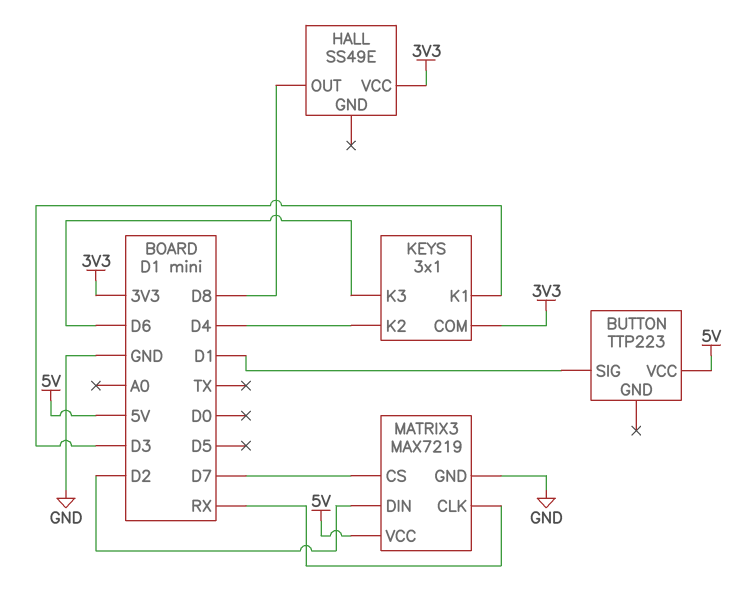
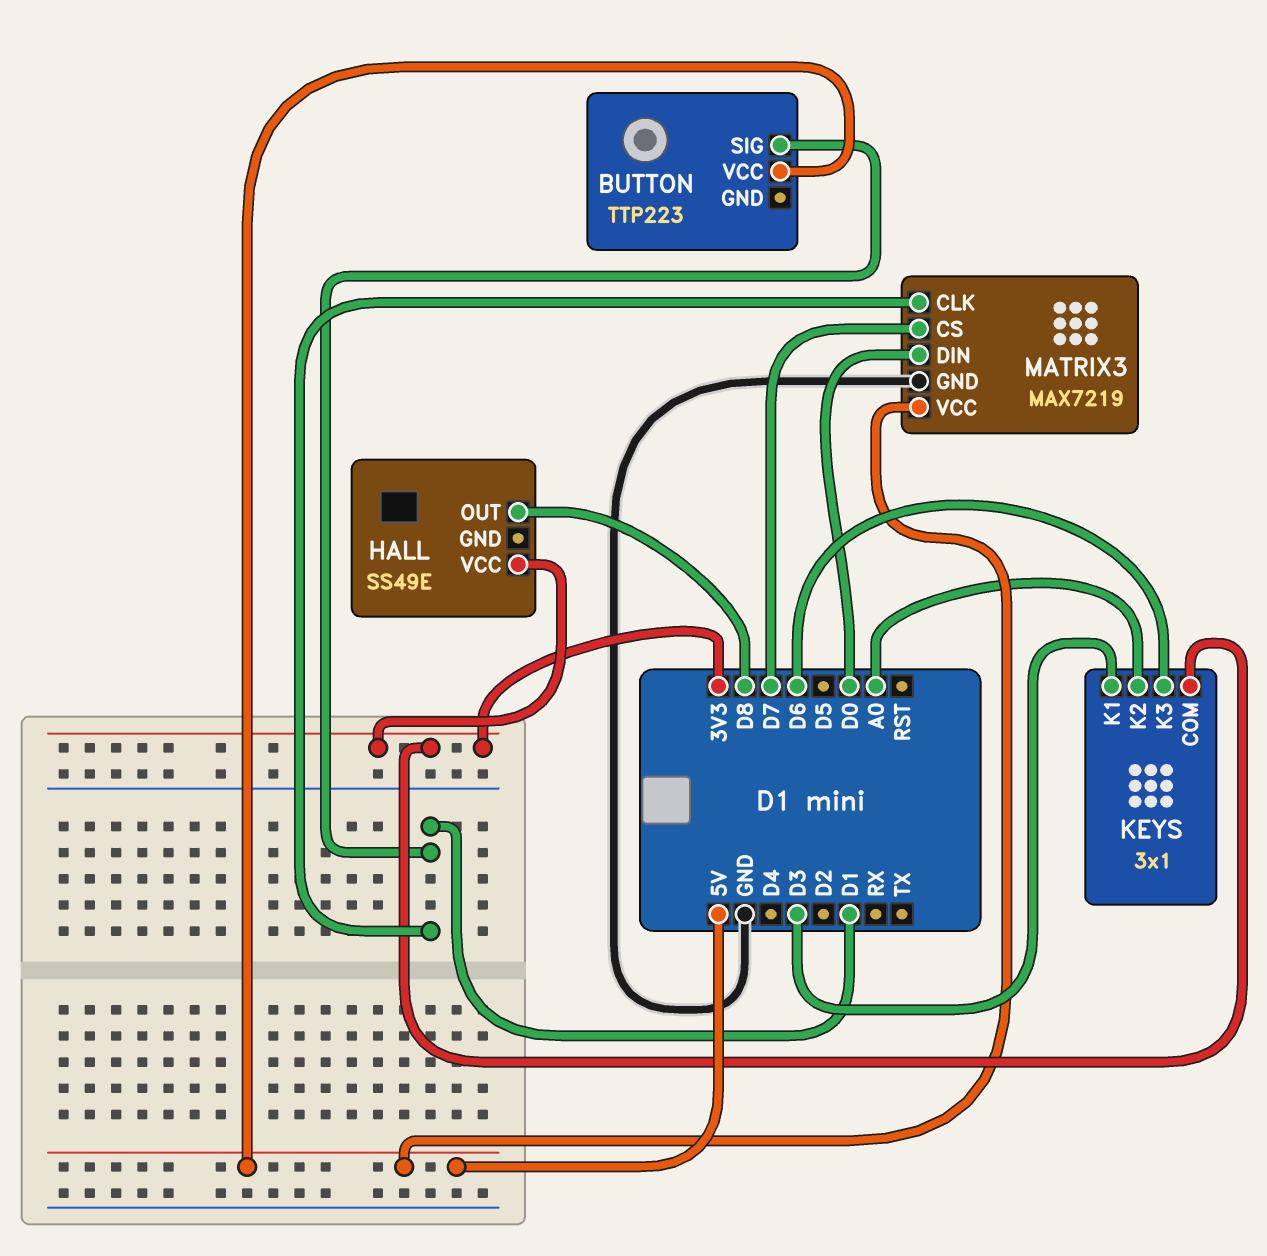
KEYS pin K2: D4 -> A0
MATRIX3 pin CLK: RX -> D1
MATRIX3 pin DIN: D2 -> D0

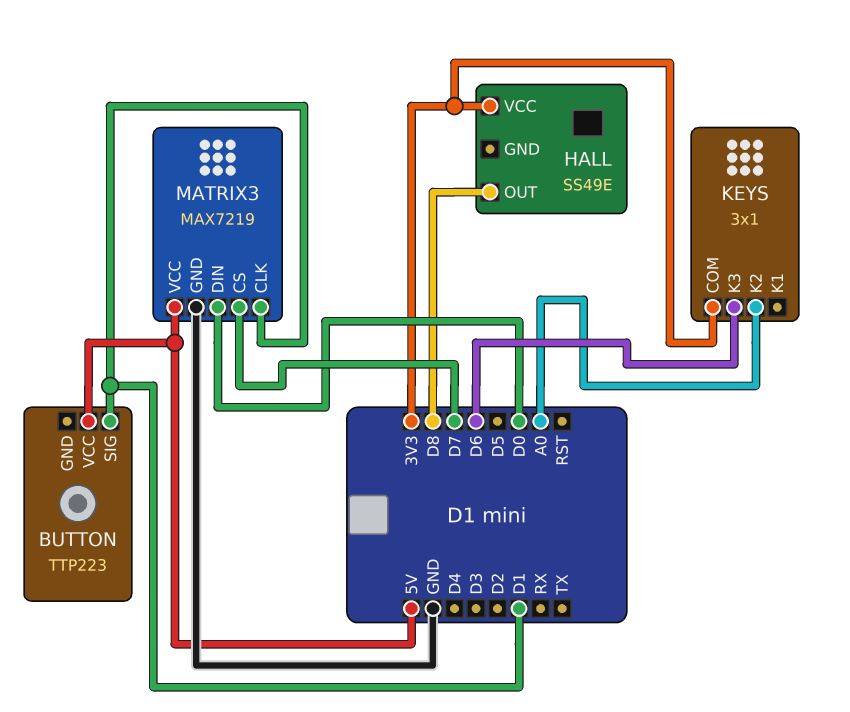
KEYS pin K1: D3 -> none

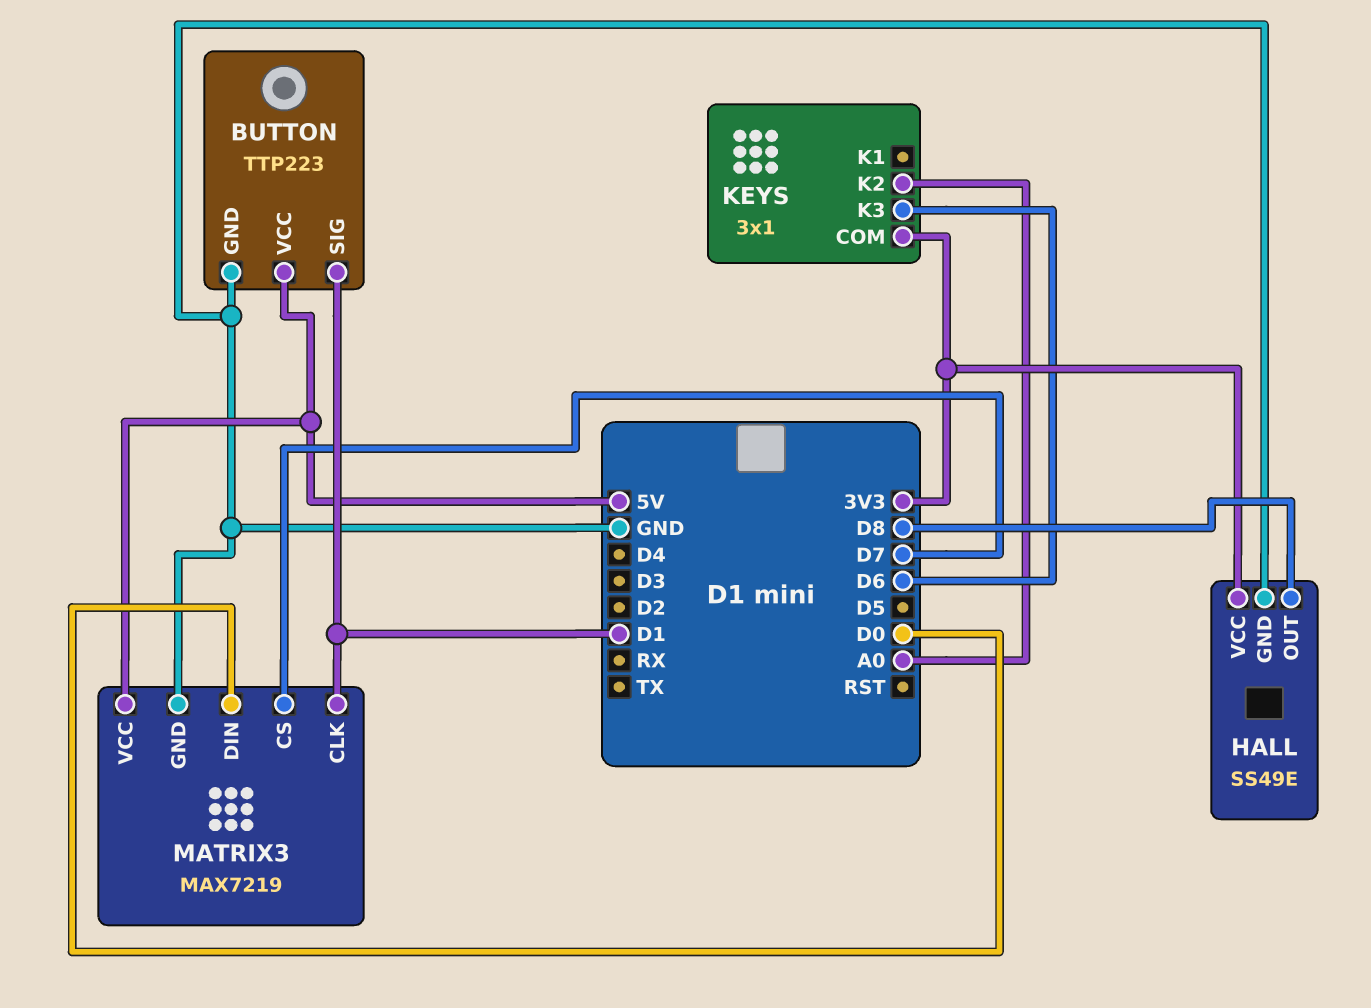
BUTTON pin GND: none -> GND
HALL pin GND: none -> GND

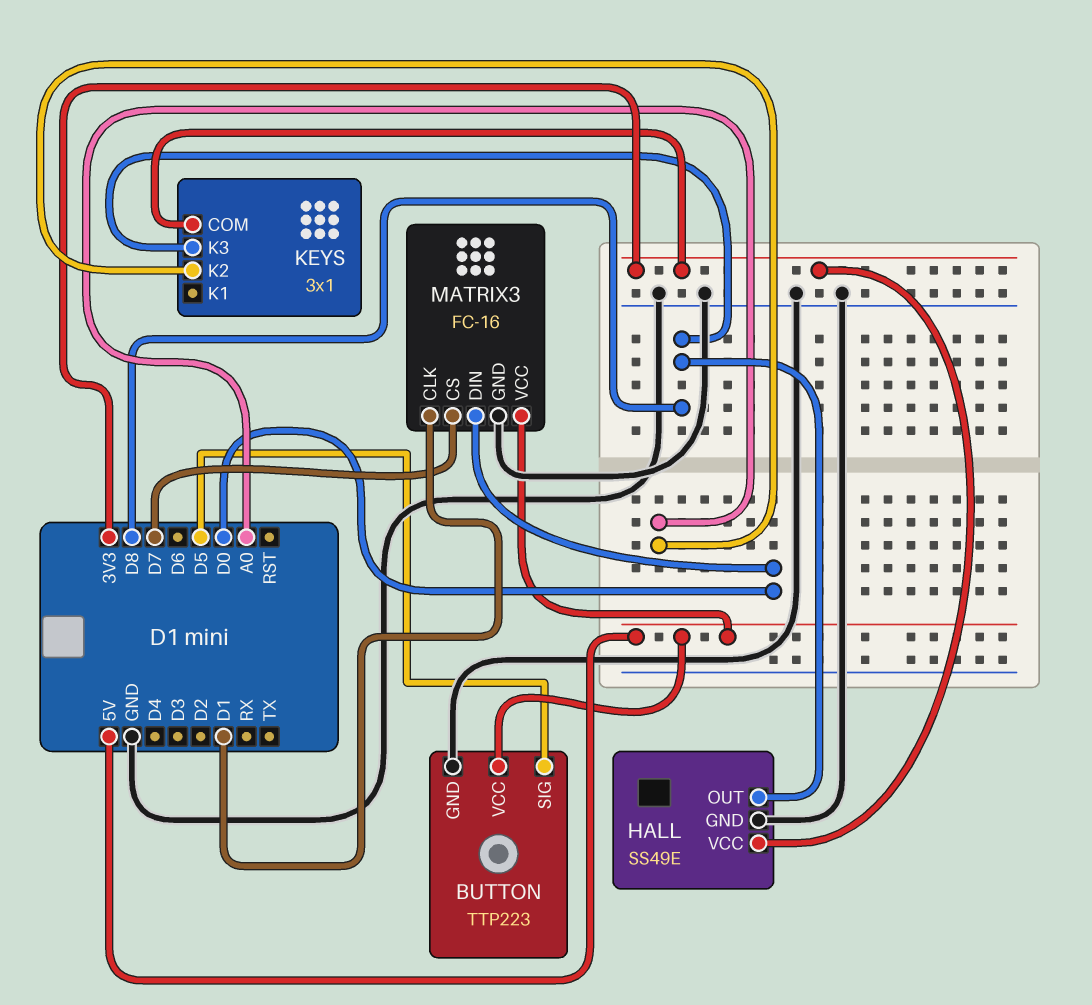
BUTTON pin SIG: D1 -> D5
KEYS pin K3: D6 -> D8
MATRIX3: MAX7219 -> FC-16

